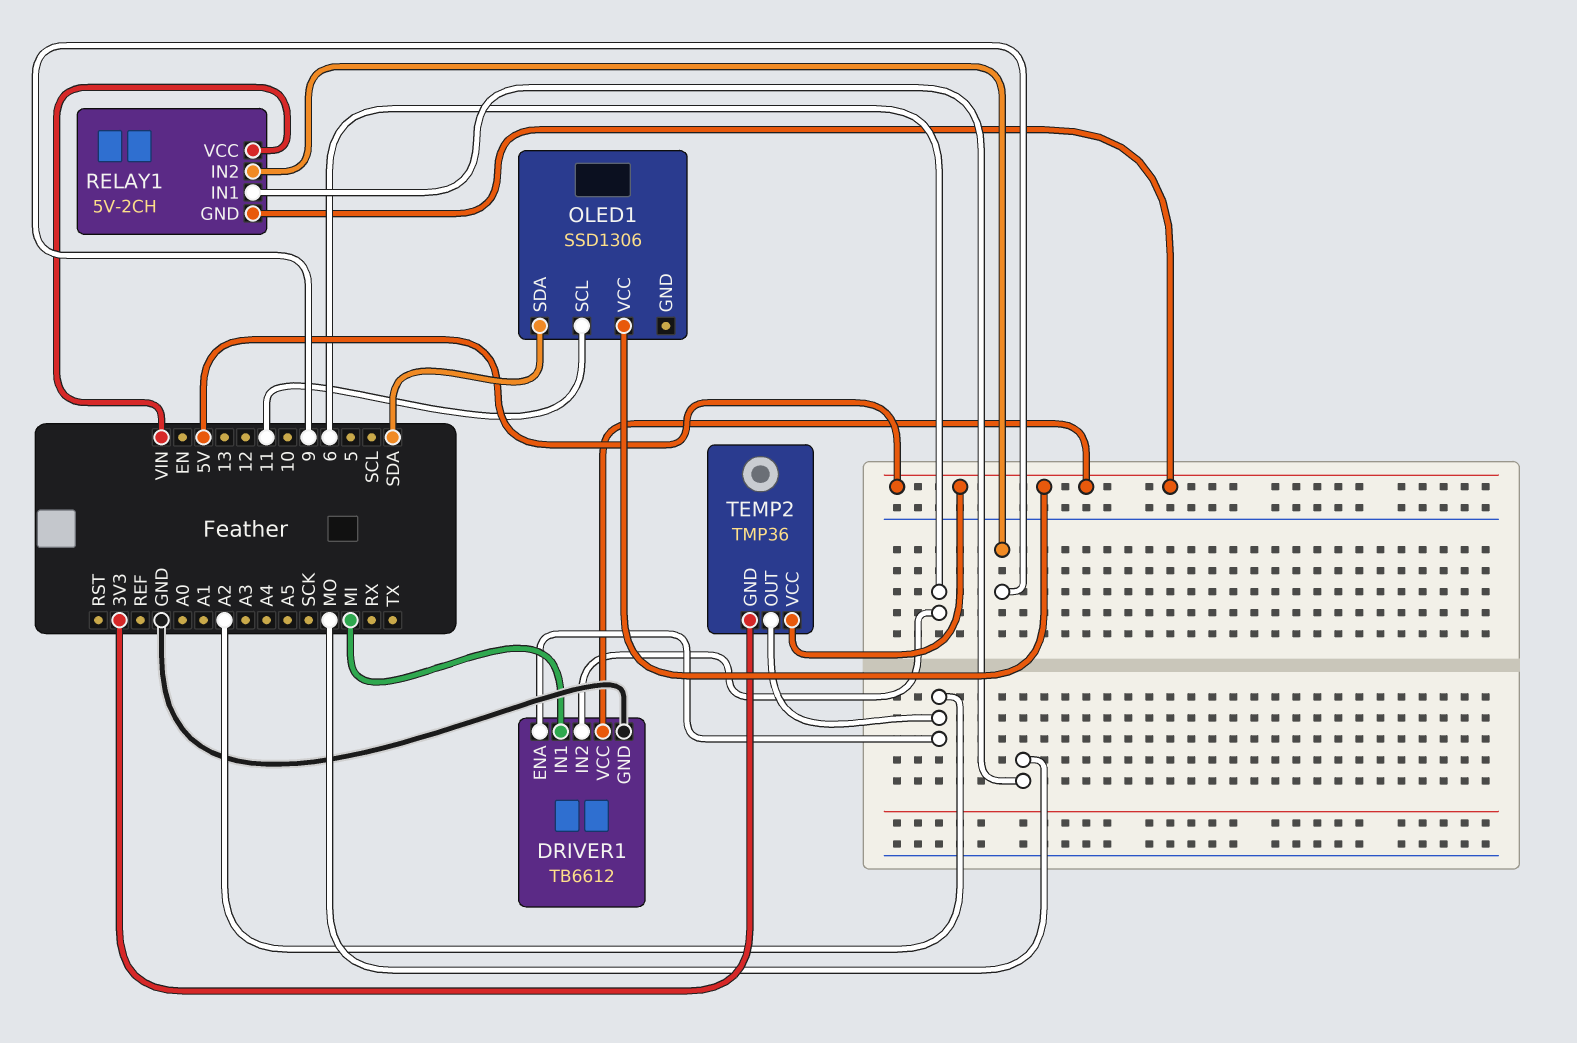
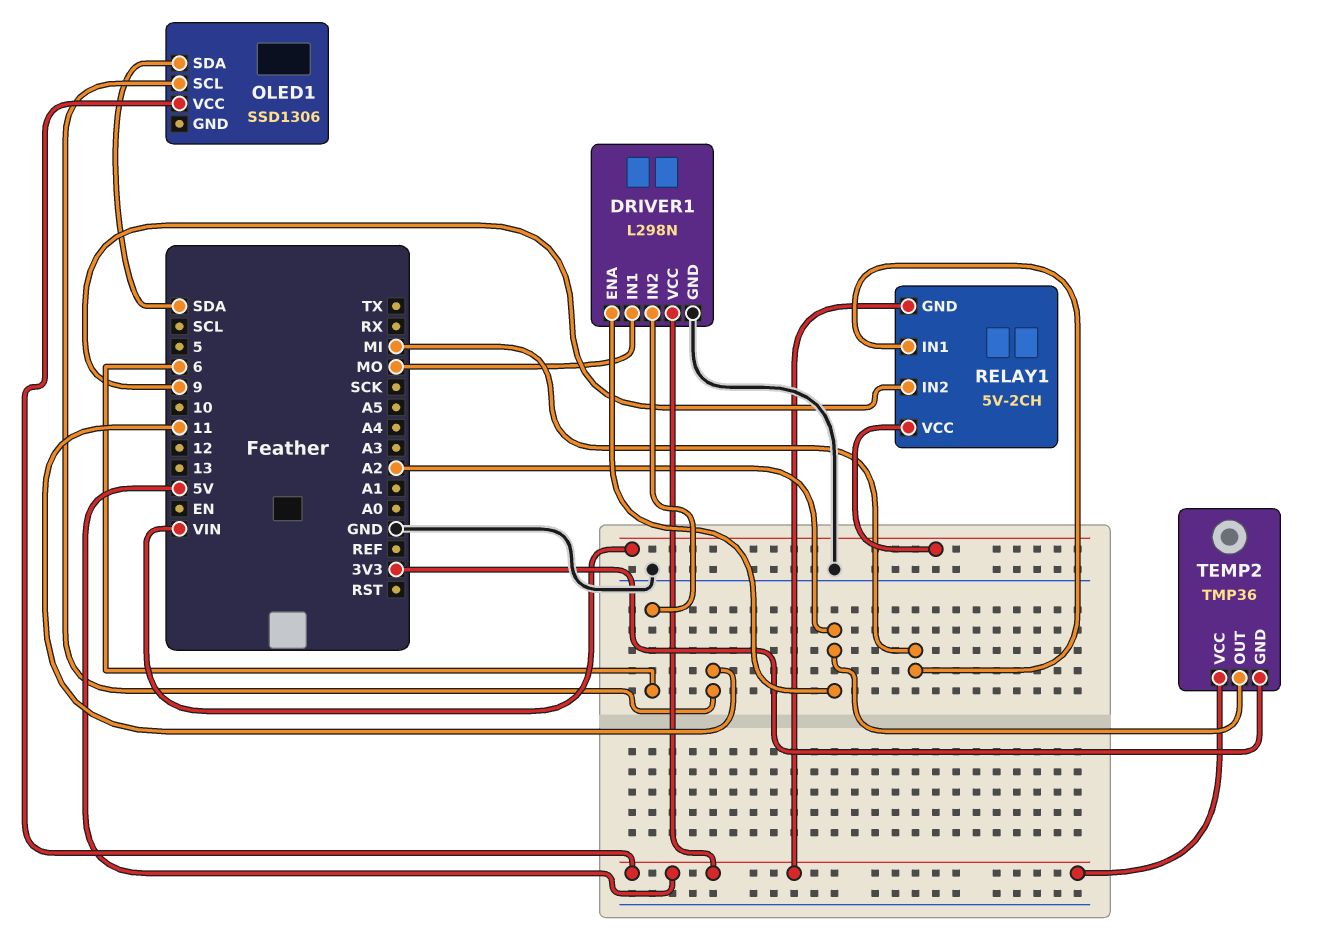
DRIVER1: TB6612 -> L298N
DRIVER1 pin IN1: MI -> MO
RELAY1 pin IN1: MO -> MI

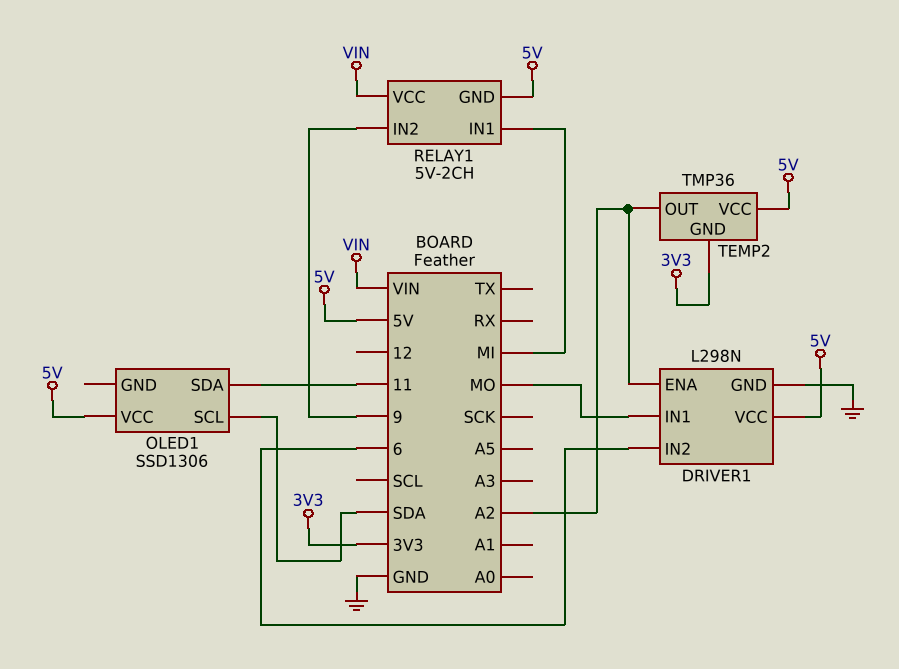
OLED1 pin SCL: 11 -> SDA
OLED1 pin SDA: SDA -> 11

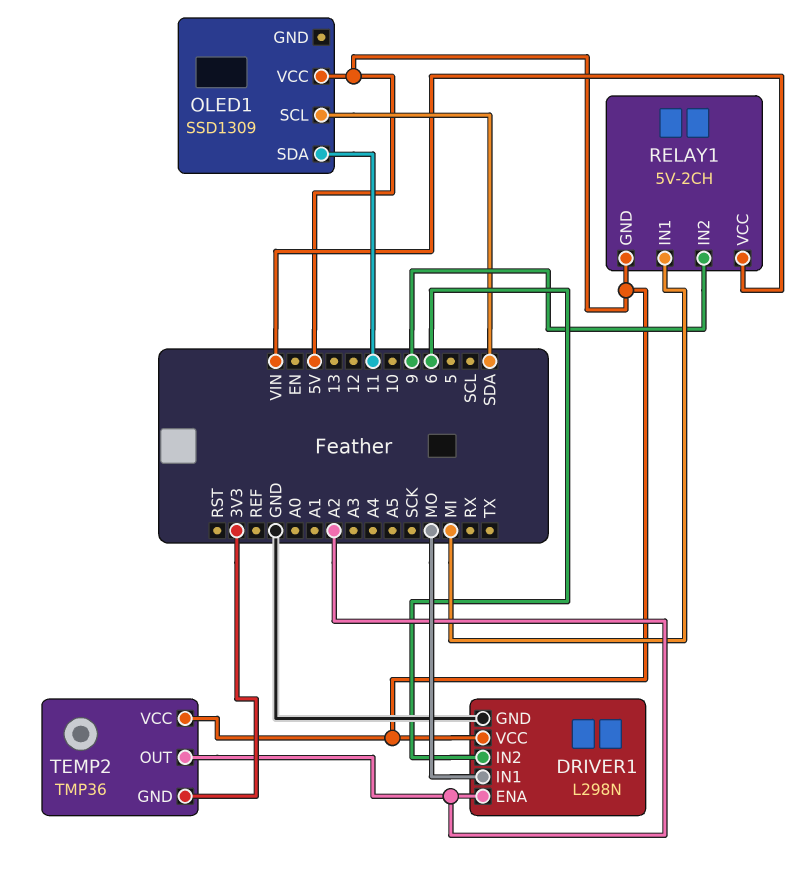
OLED1: SSD1306 -> SSD1309

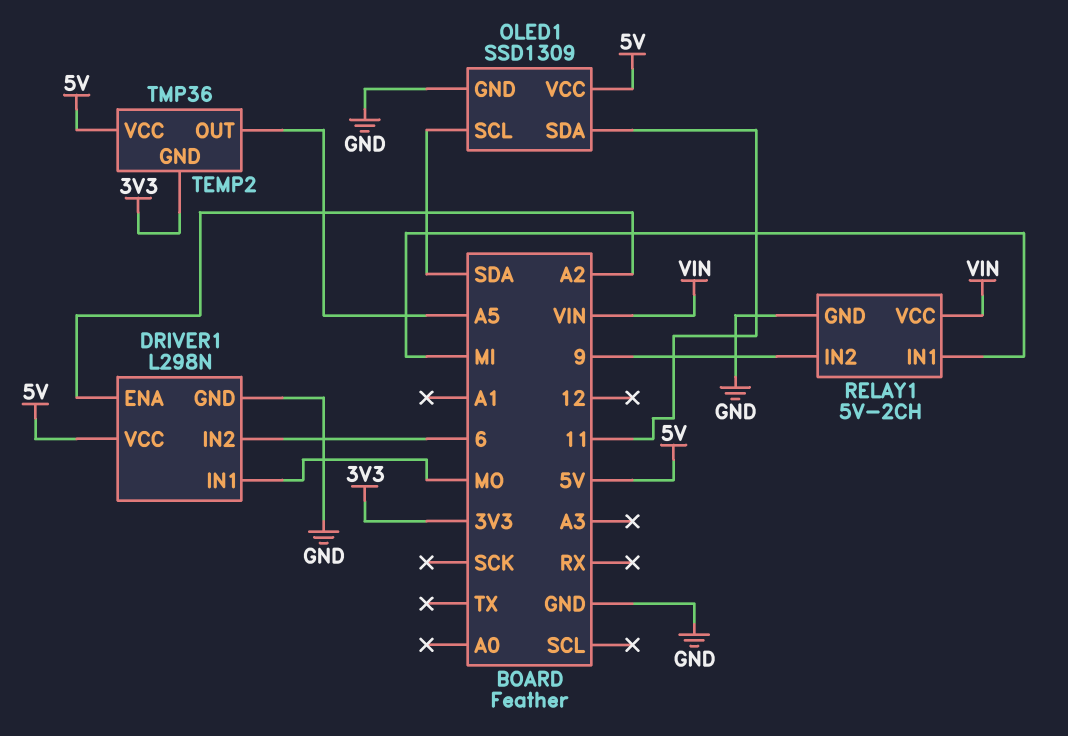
OLED1 pin GND: none -> GND
RELAY1 pin GND: 5V -> GND
TEMP2 pin OUT: A2 -> A5

